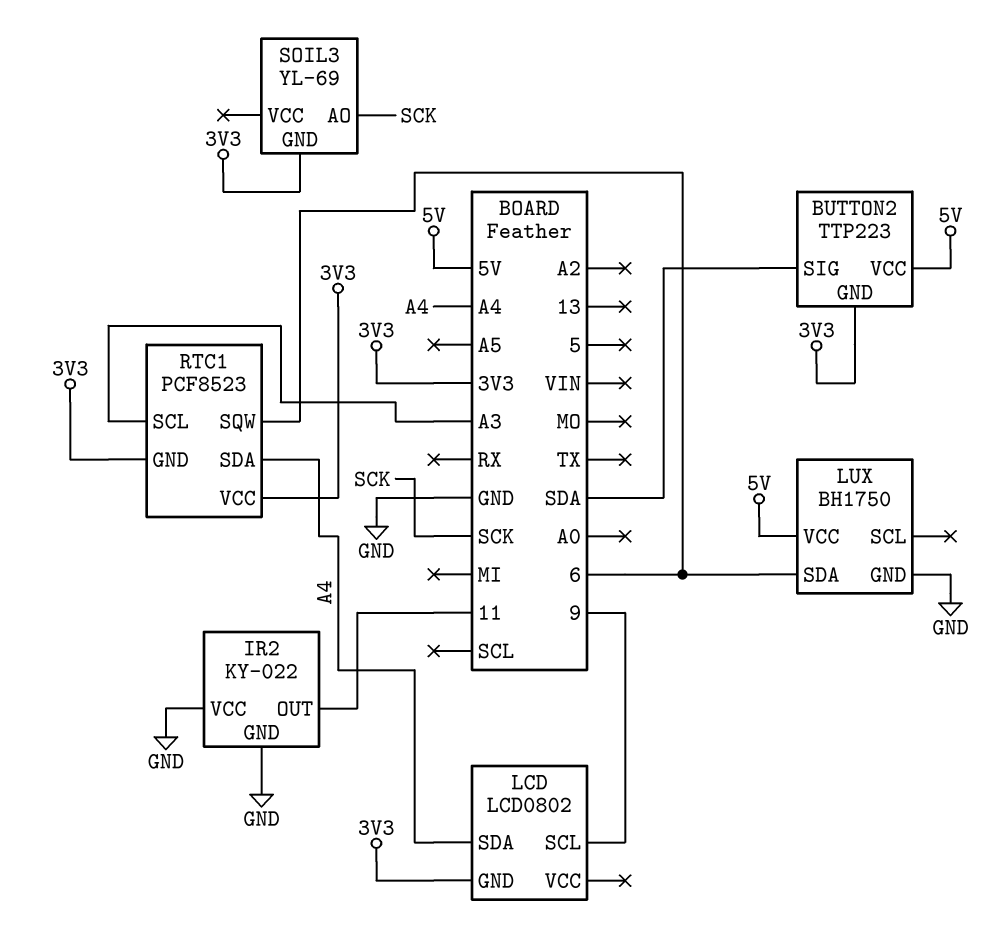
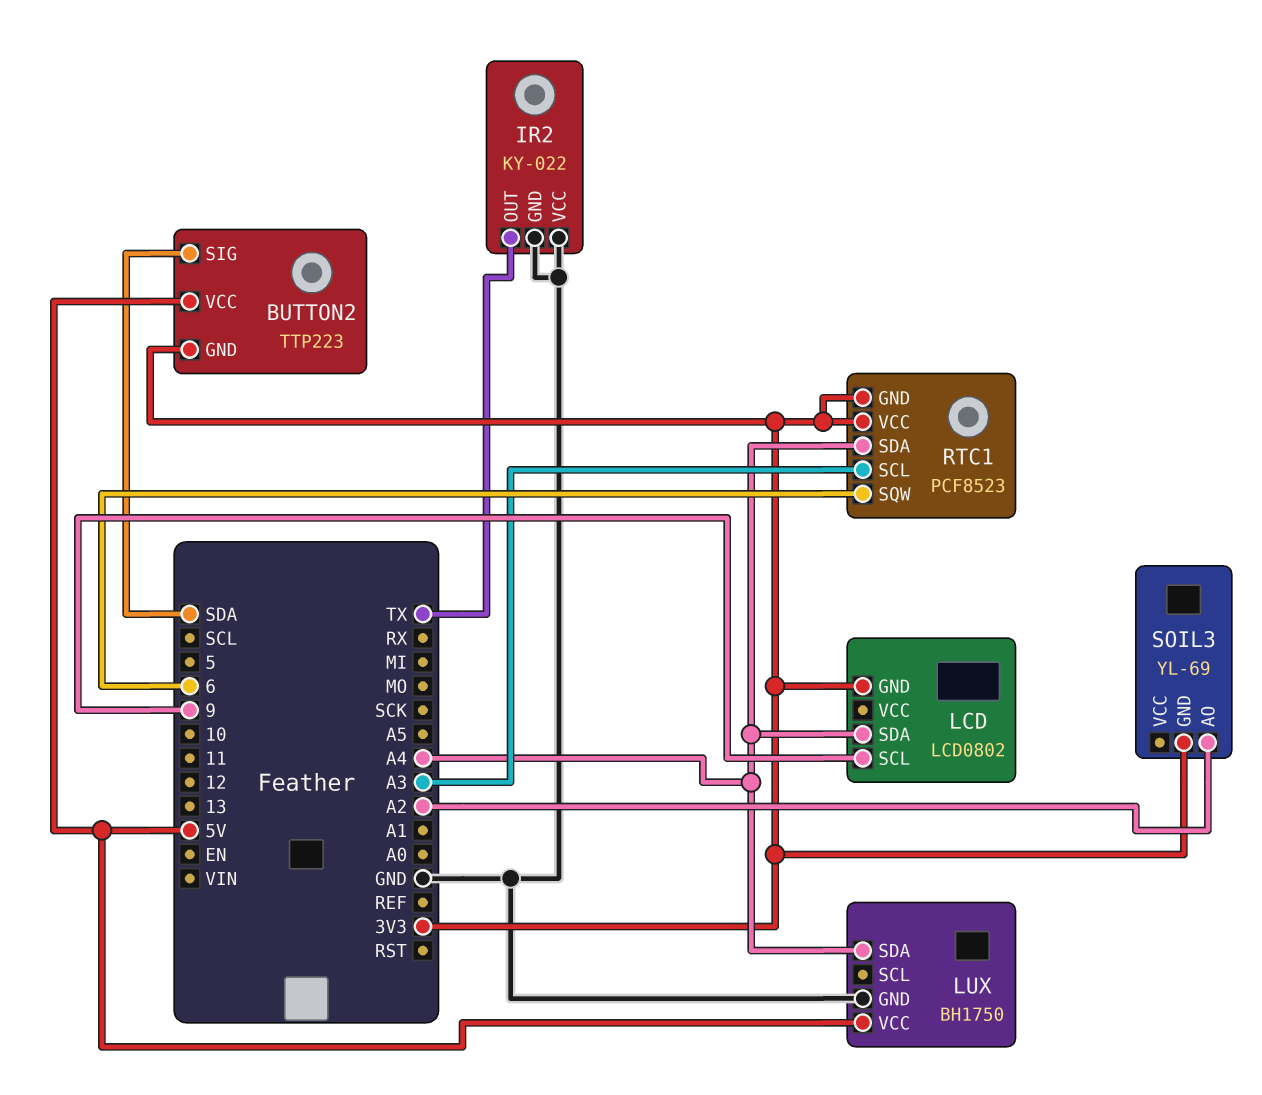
IR2 pin OUT: 11 -> TX
LUX pin SDA: 6 -> A4
SOIL3 pin AO: SCK -> A2

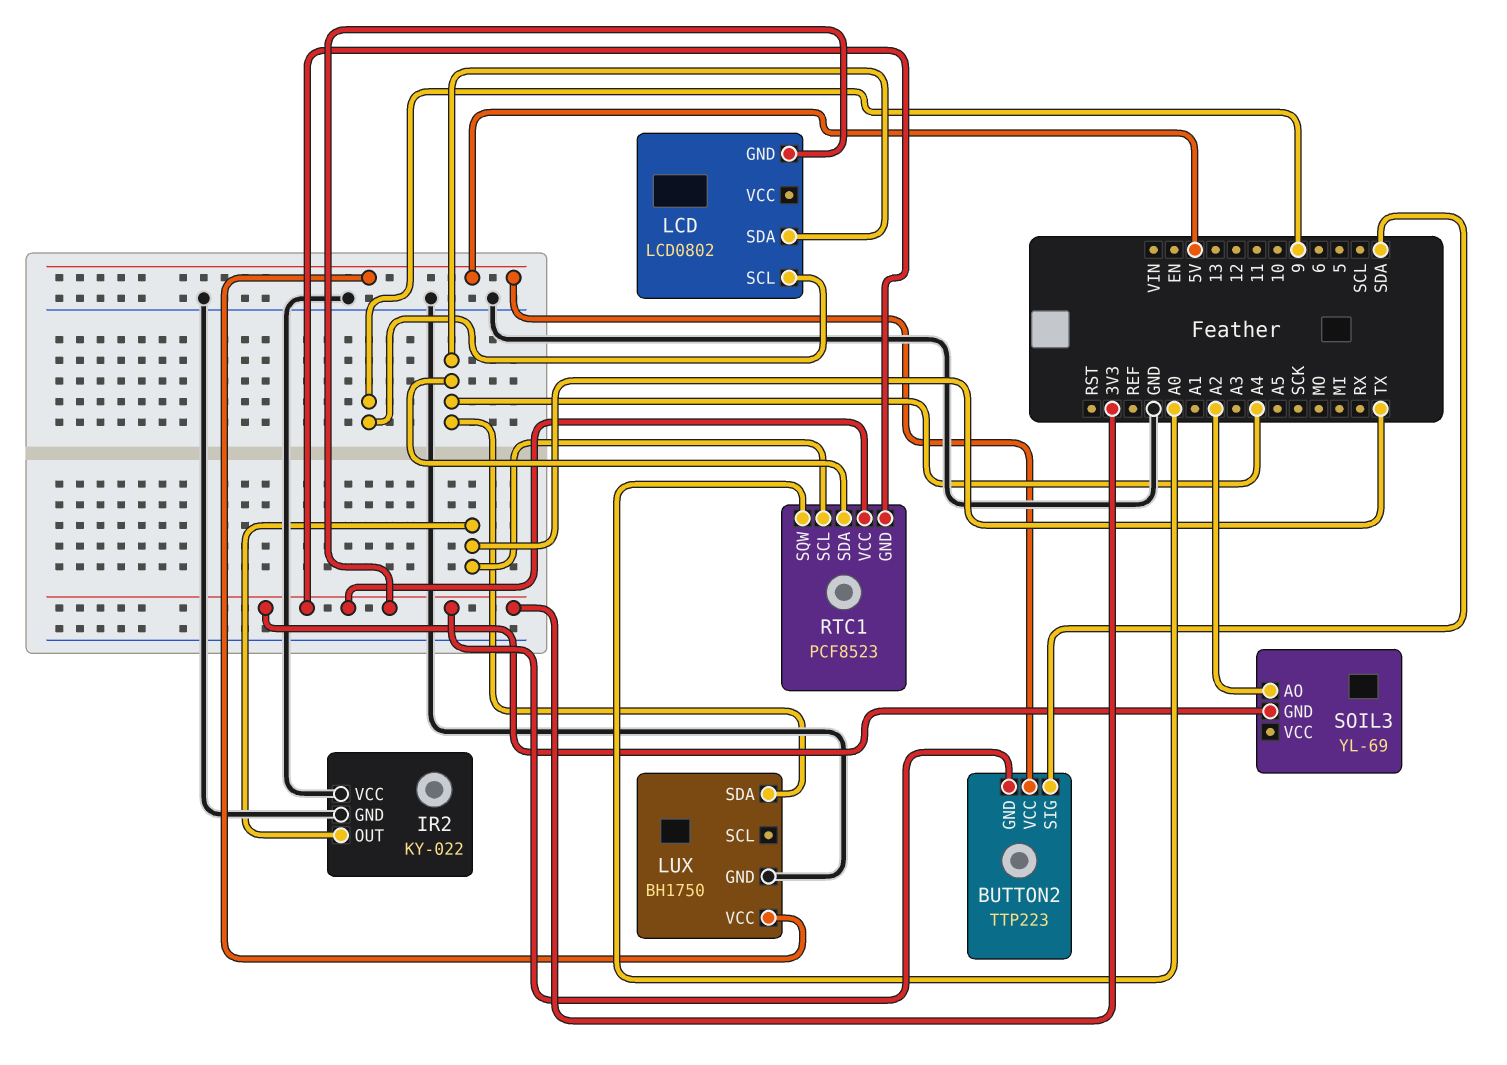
RTC1 pin SCL: A3 -> TX
RTC1 pin SQW: 6 -> A0

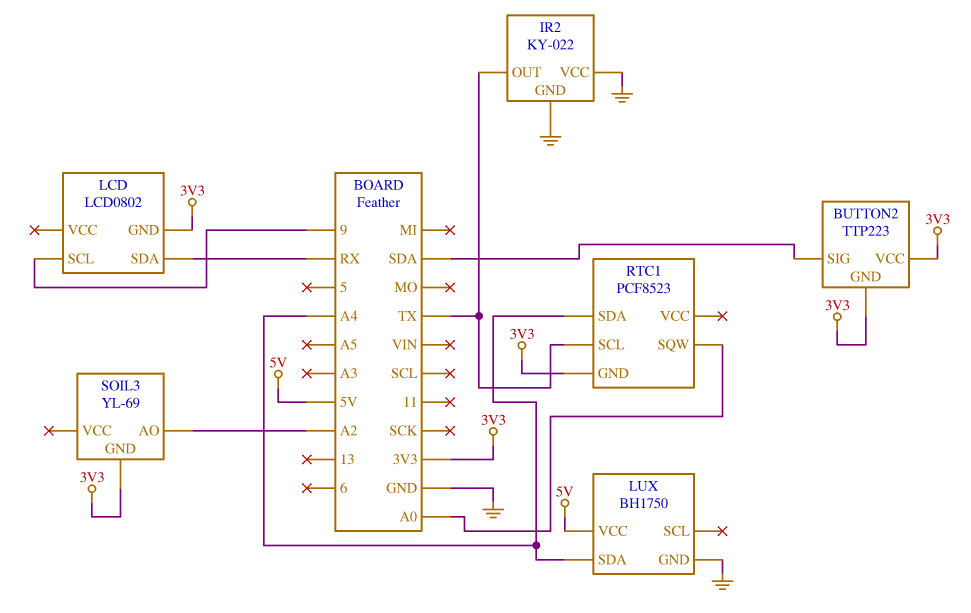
BUTTON2 pin VCC: 5V -> 3V3
LCD pin SDA: A4 -> RX
RTC1 pin VCC: 3V3 -> none

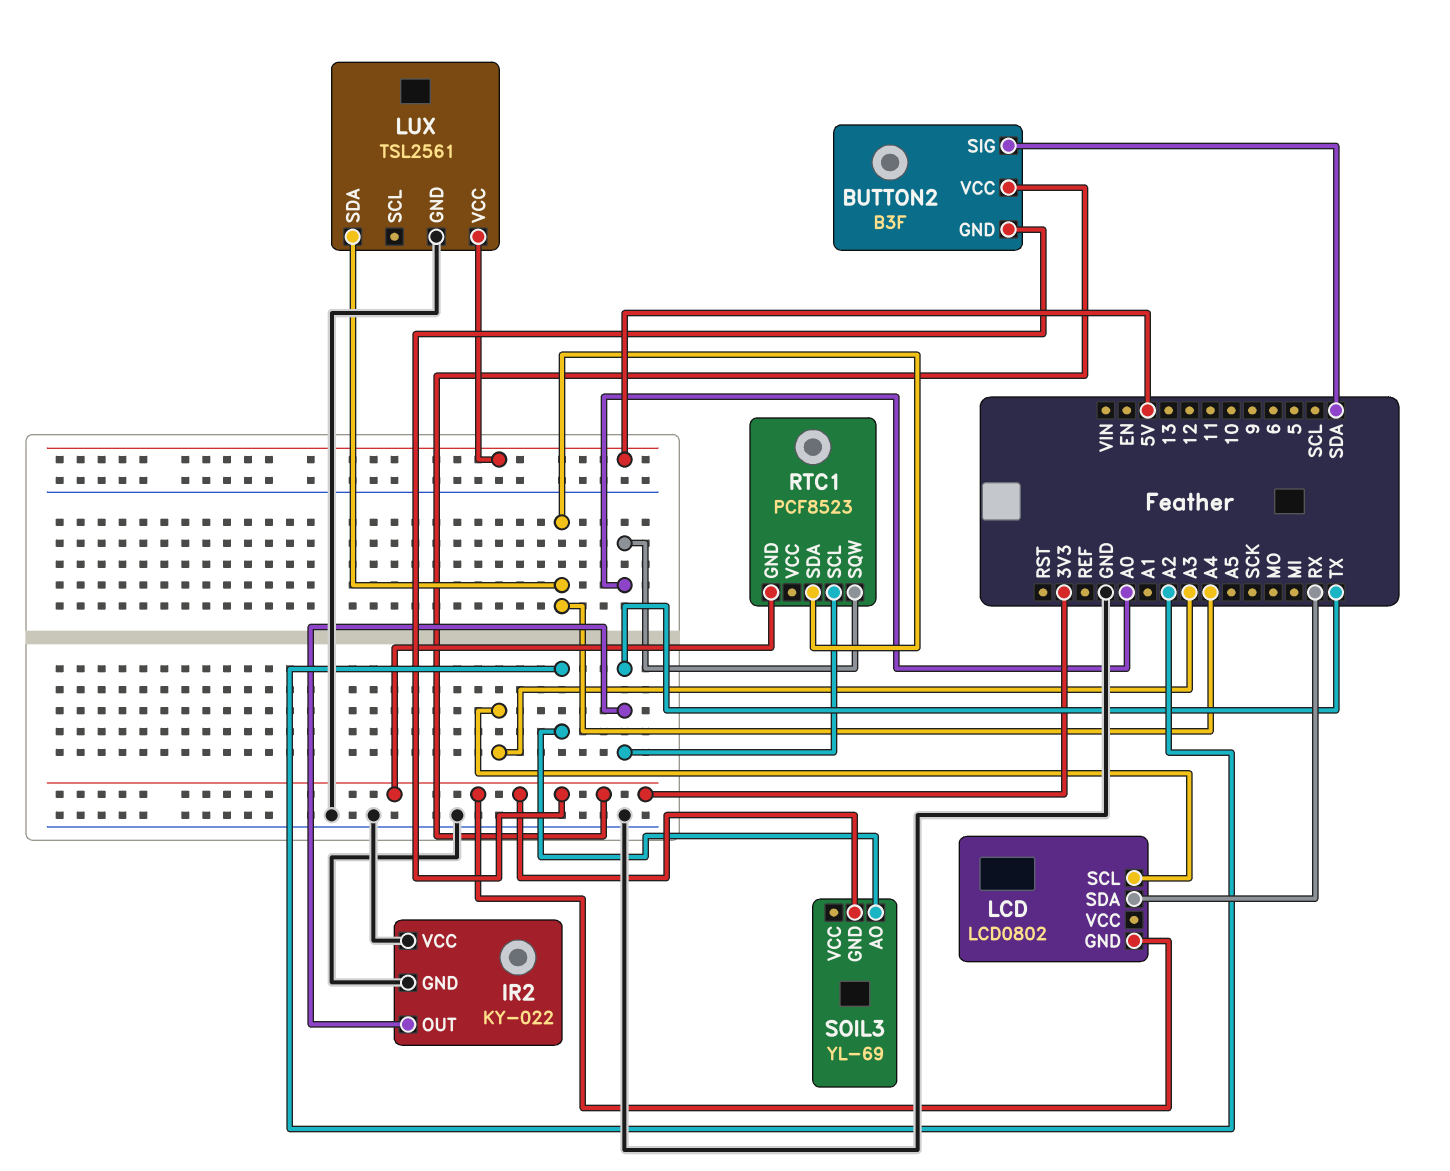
BUTTON2: TTP223 -> B3F
LCD pin SCL: 9 -> A3
LUX: BH1750 -> TSL2561

